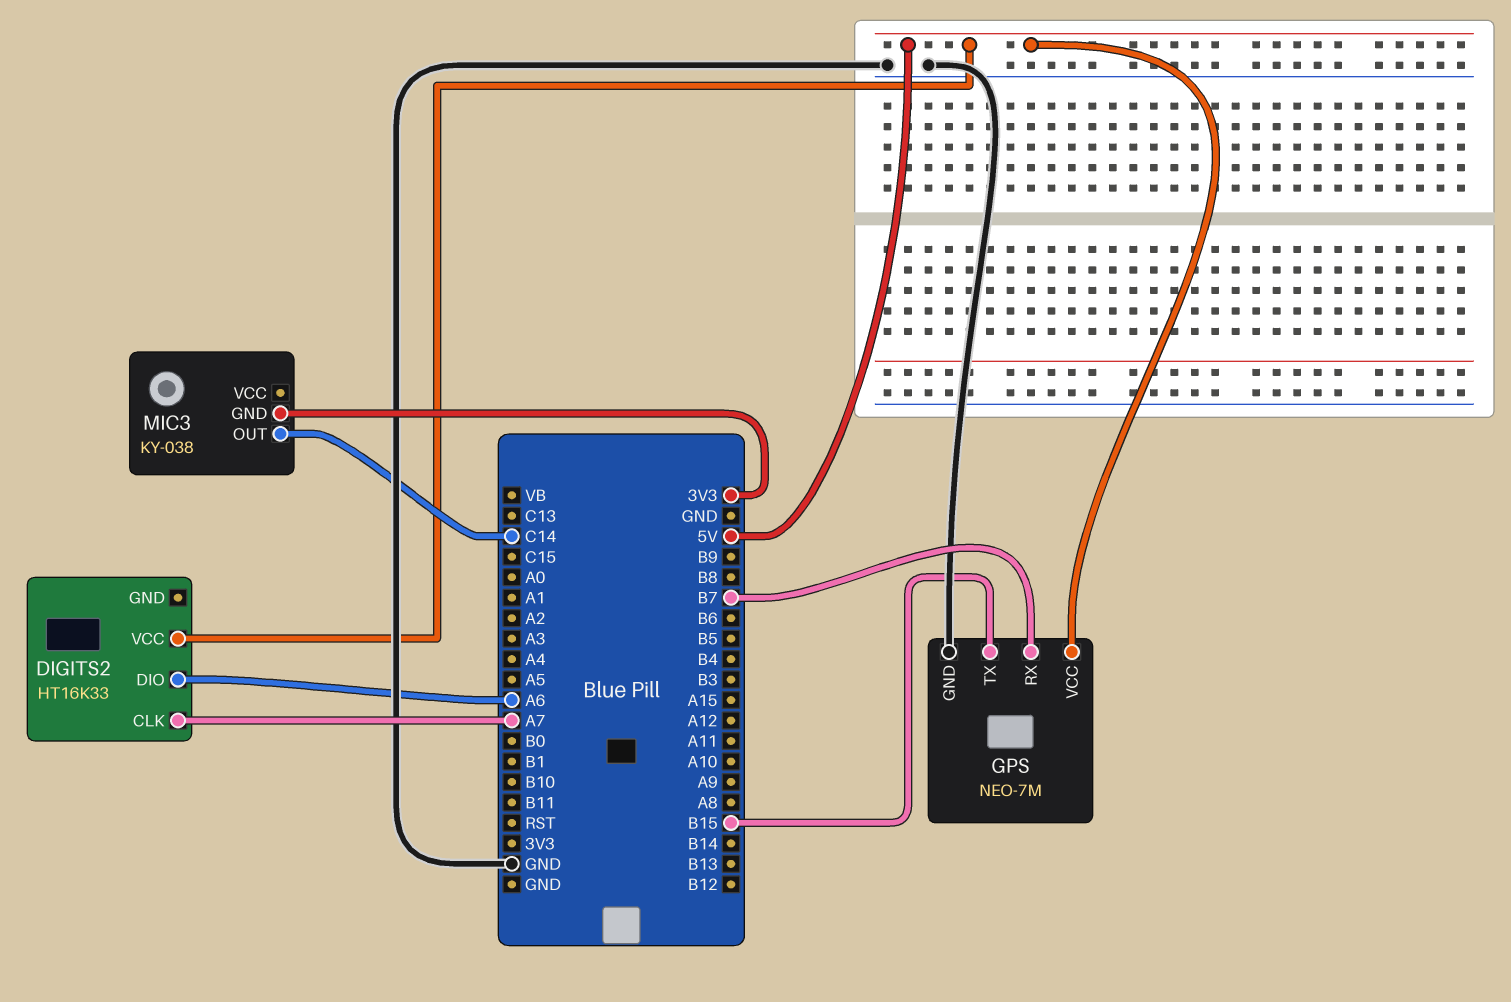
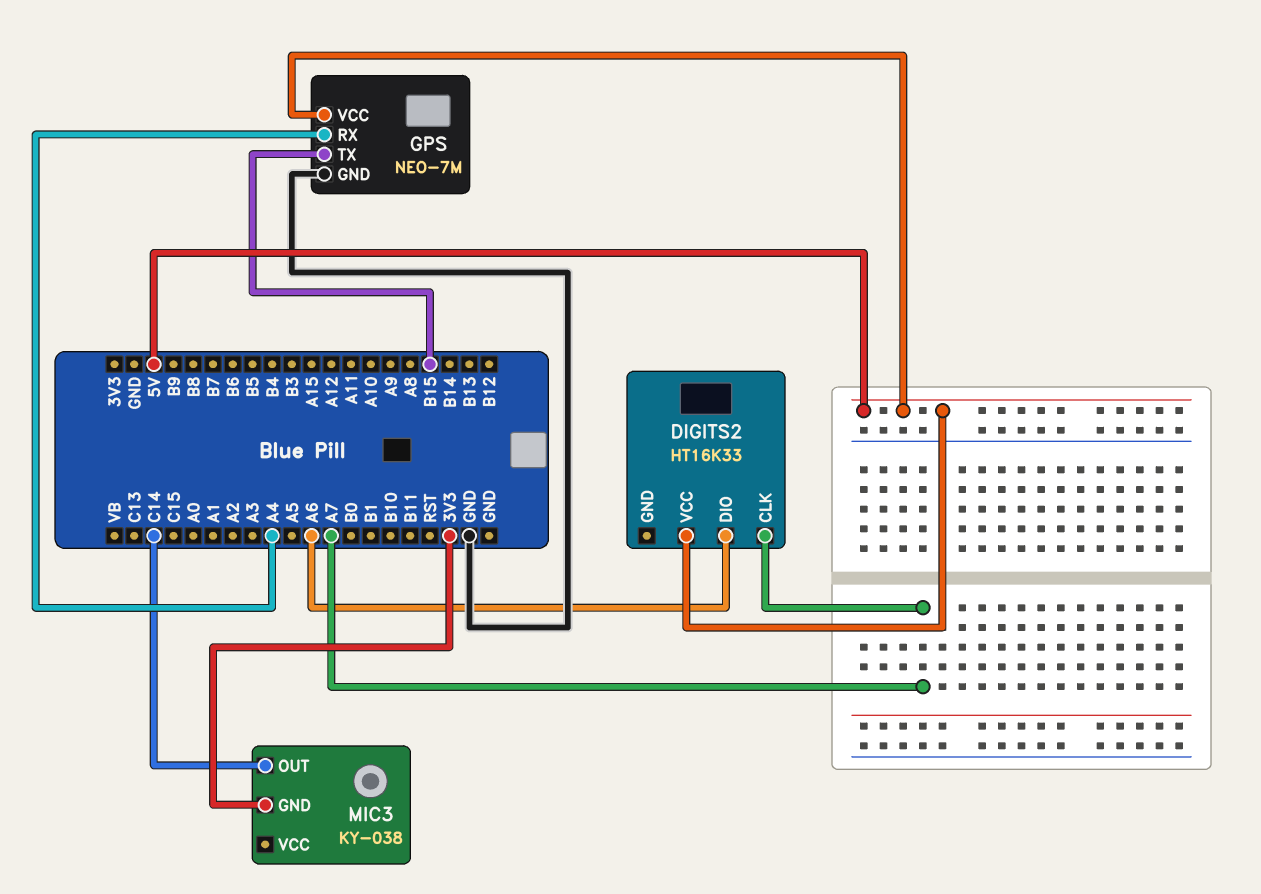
GPS pin RX: B7 -> A4

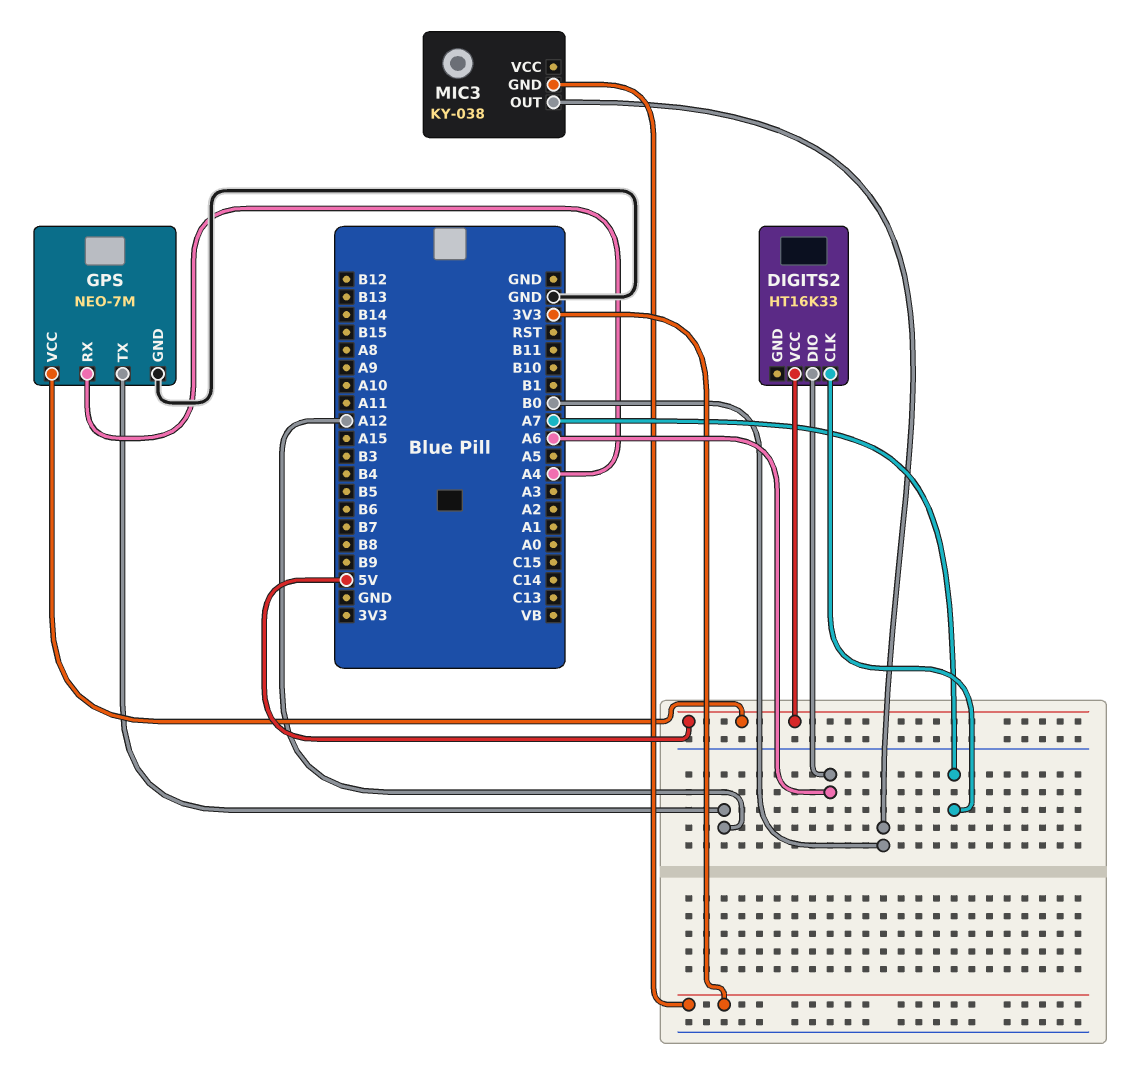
GPS pin TX: B15 -> A12
MIC3 pin OUT: C14 -> B0

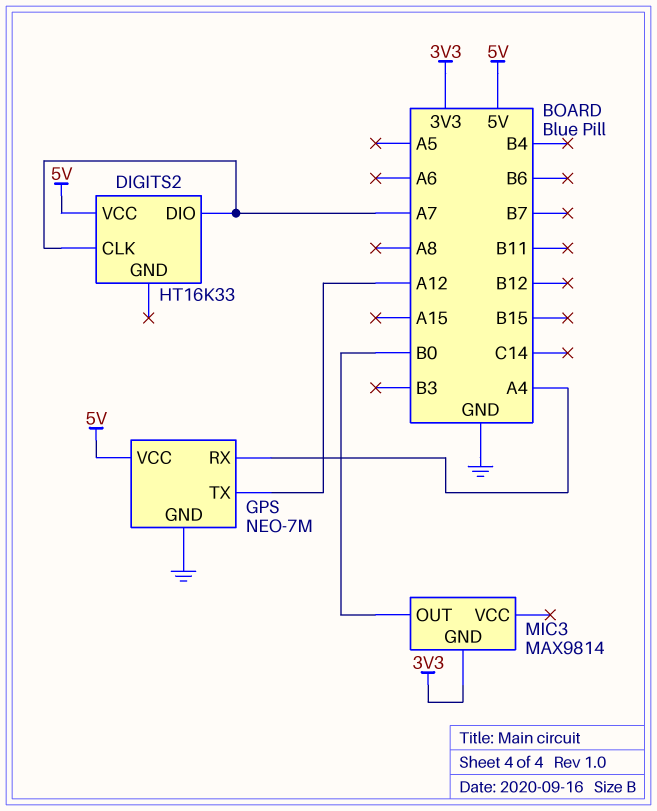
DIGITS2 pin DIO: A6 -> A7
MIC3: KY-038 -> MAX9814

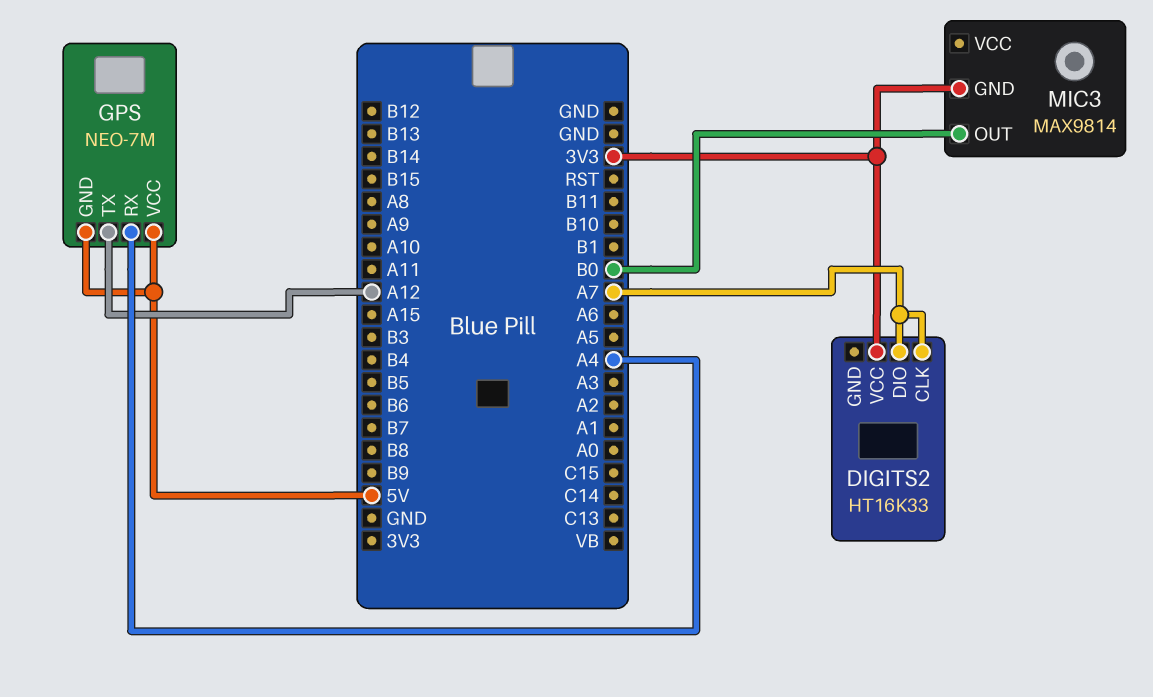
DIGITS2 pin VCC: 5V -> 3V3
GPS pin GND: GND -> 5V

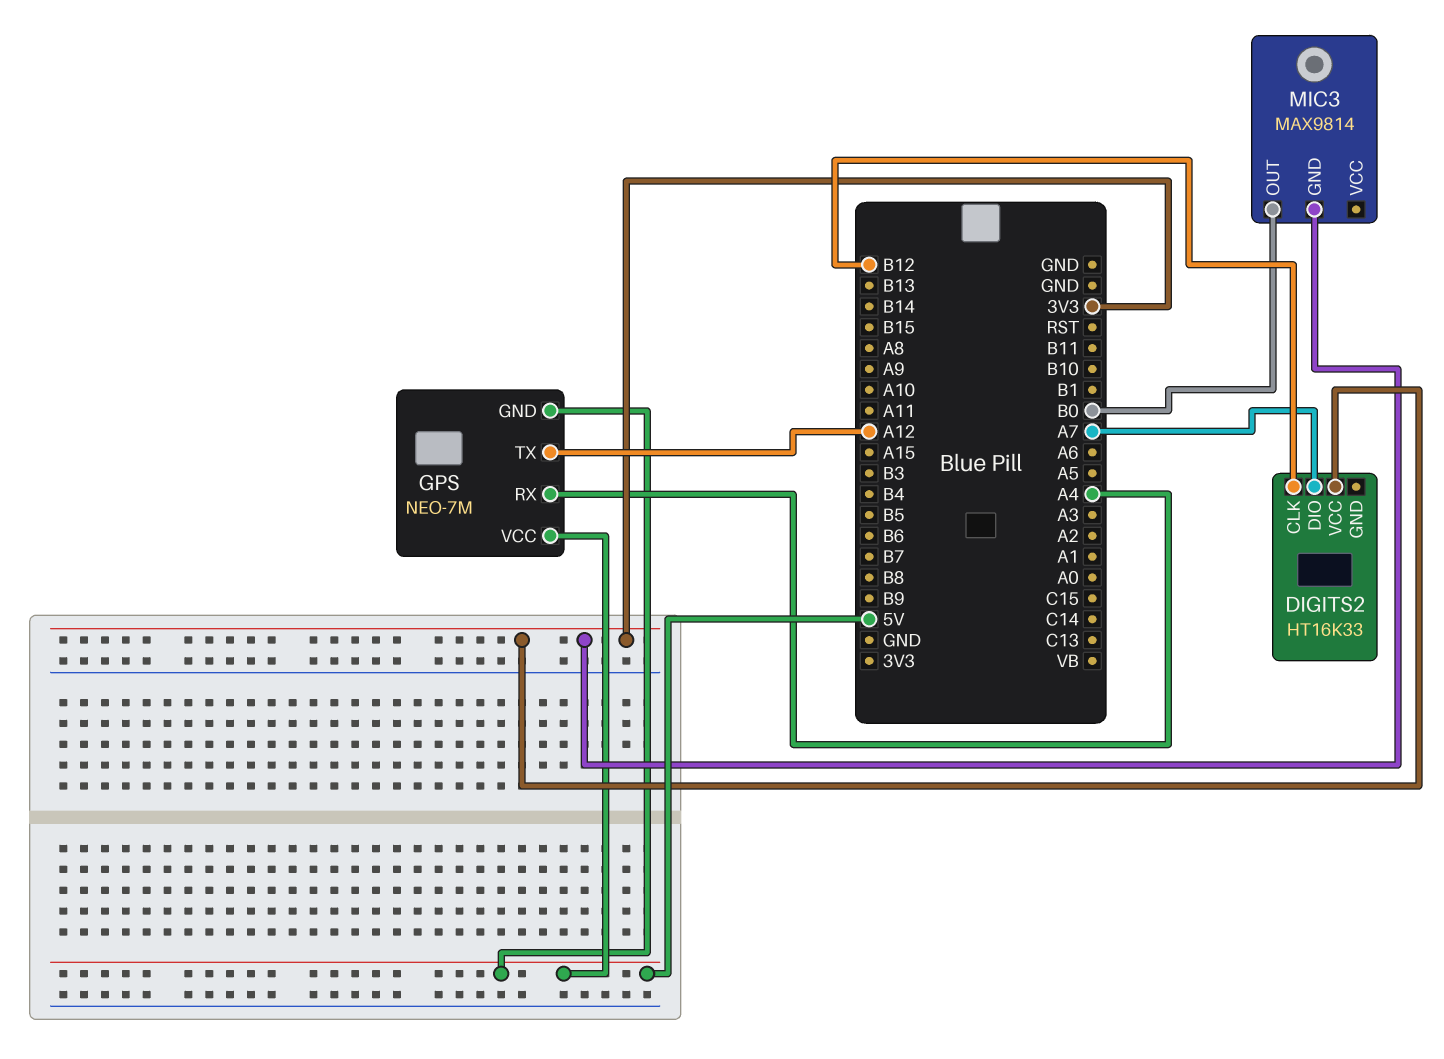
DIGITS2 pin CLK: A7 -> B12

